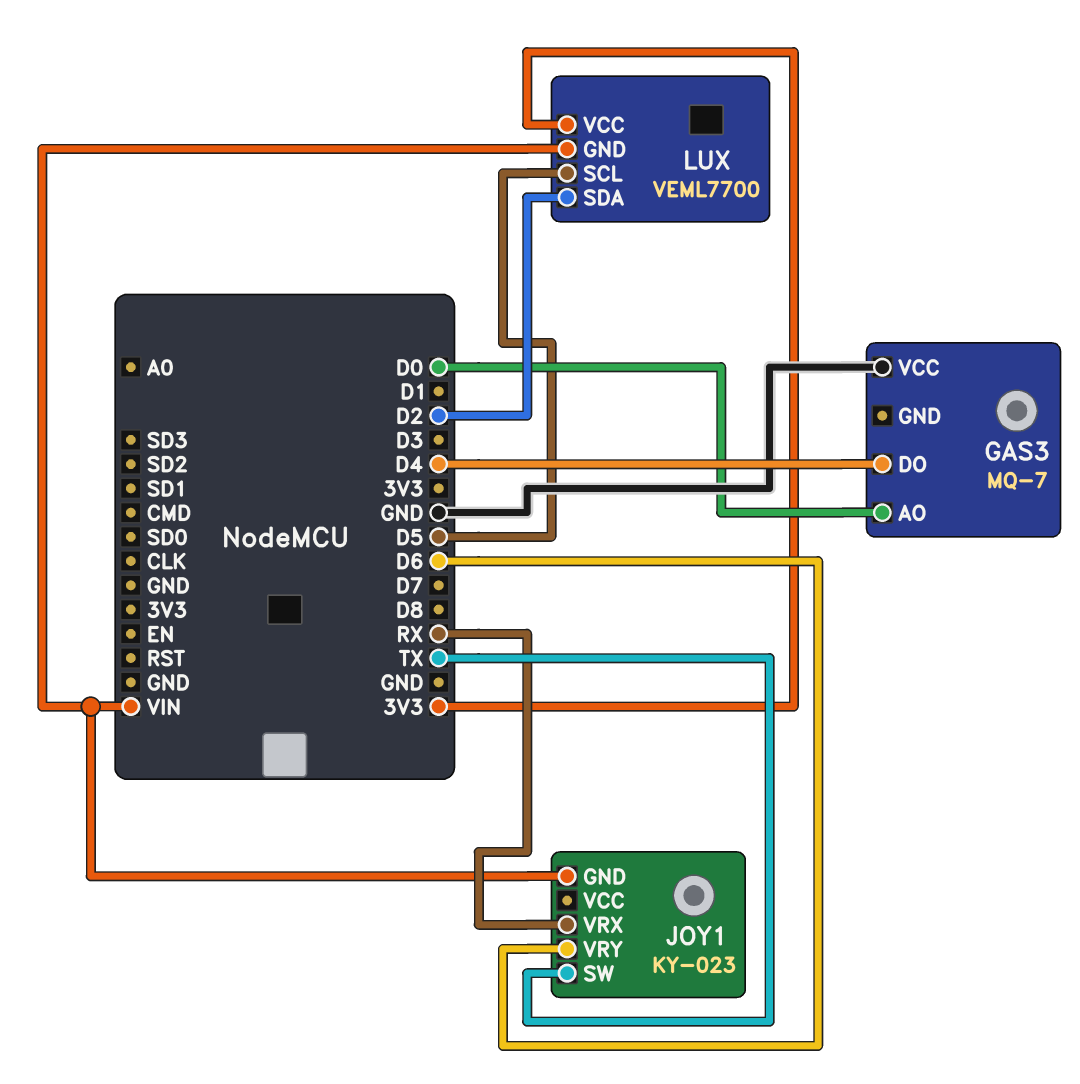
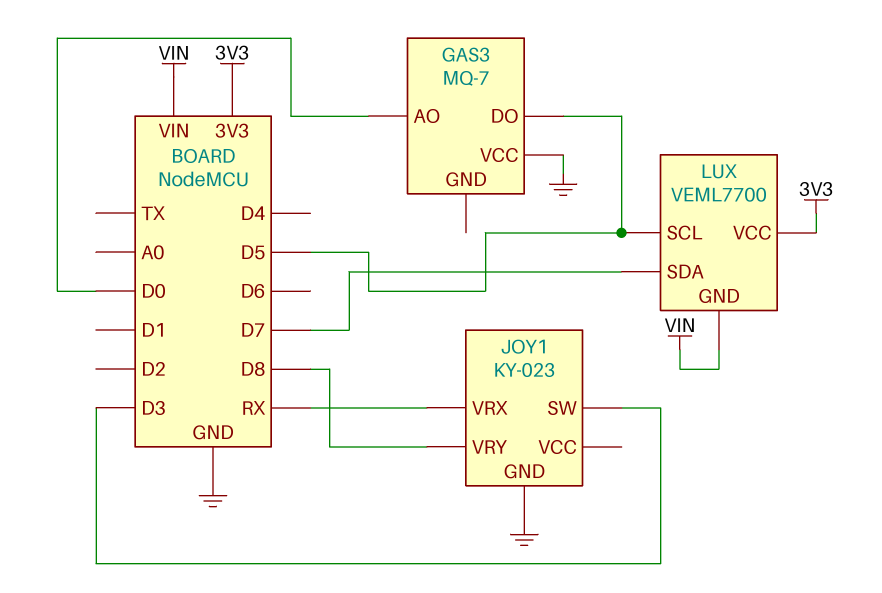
GAS3 pin DO: D4 -> D5
JOY1 pin GND: VIN -> GND
JOY1 pin SW: TX -> D3
JOY1 pin VRY: D6 -> D8
LUX pin SDA: D2 -> D7

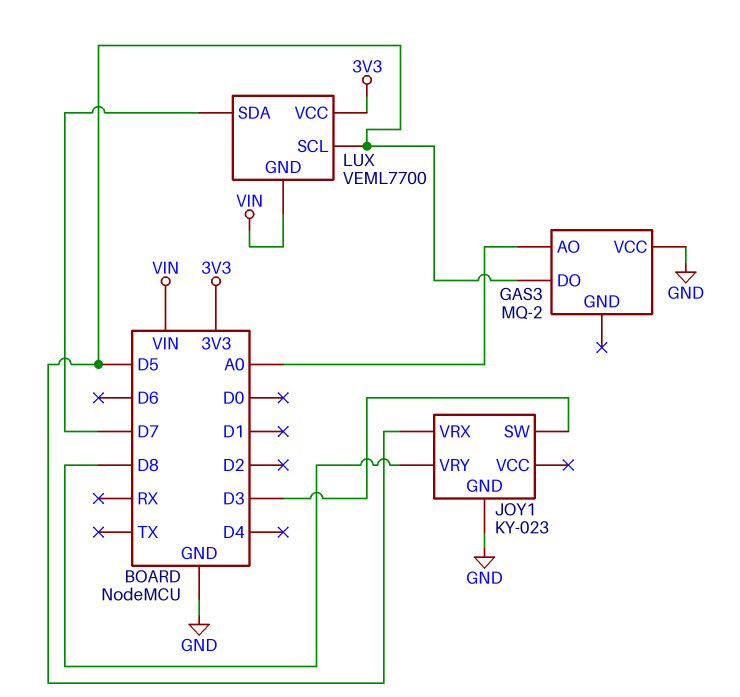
GAS3: MQ-7 -> MQ-2
GAS3 pin AO: D0 -> A0
JOY1 pin VRX: RX -> D5

